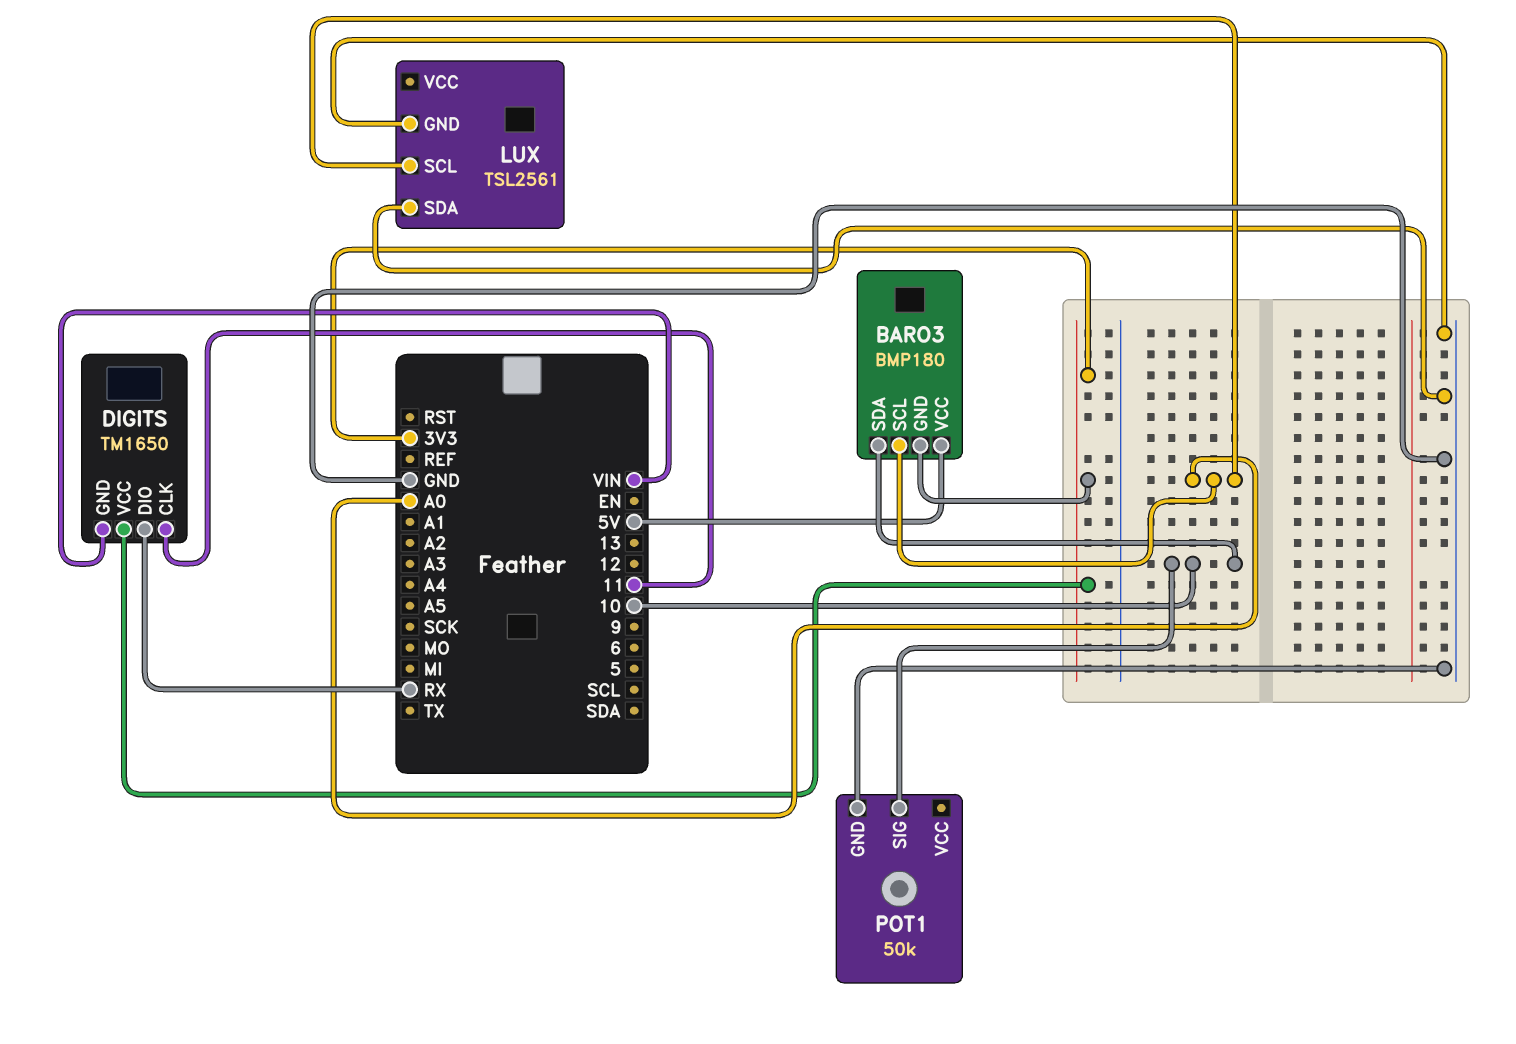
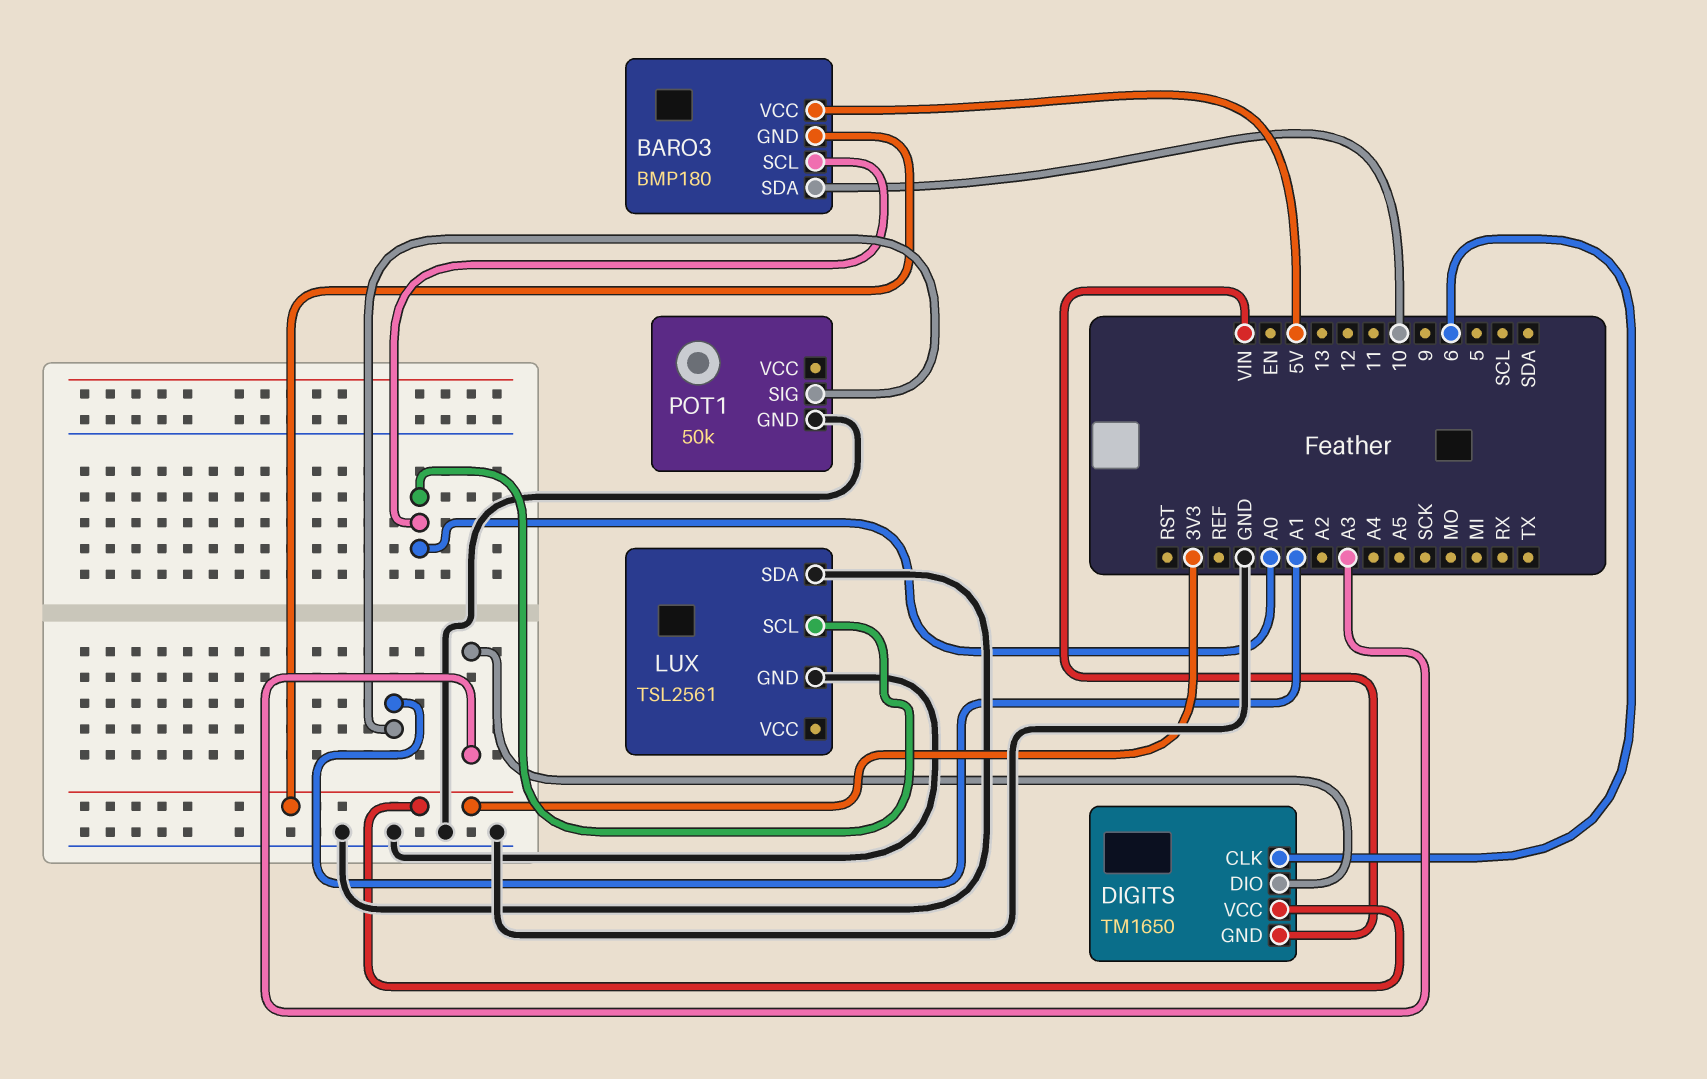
DIGITS pin CLK: 11 -> 6
DIGITS pin DIO: RX -> A3
POT1 pin SIG: 10 -> A1

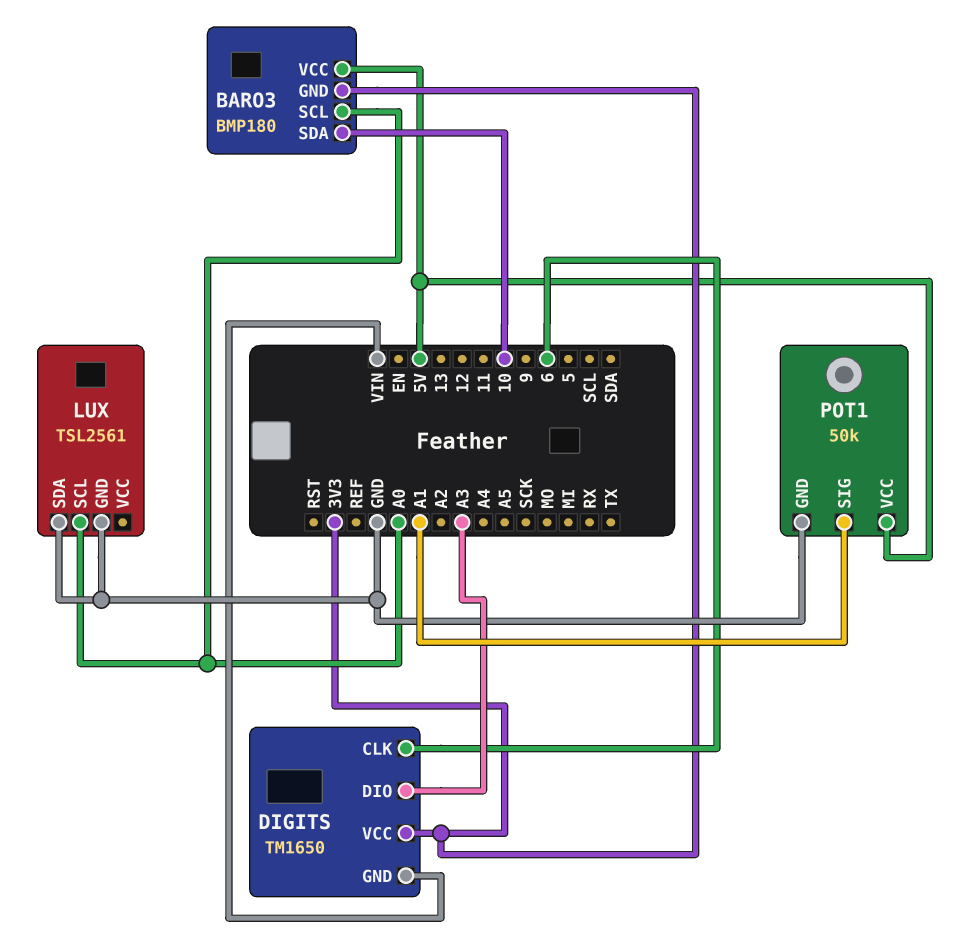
POT1 pin VCC: none -> 5V

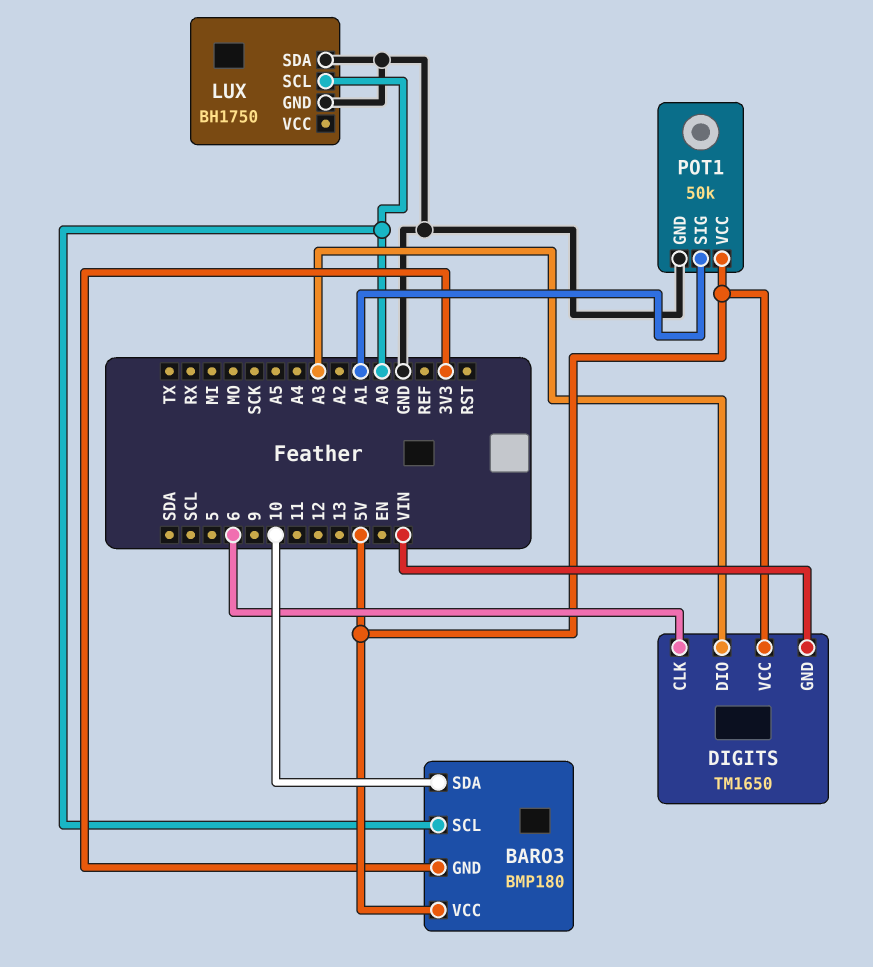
DIGITS pin VCC: 3V3 -> 5V
LUX: TSL2561 -> BH1750

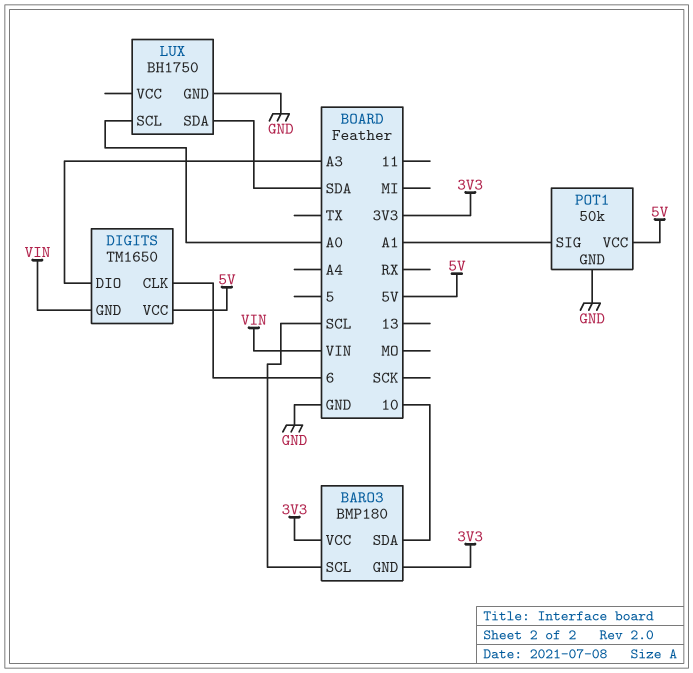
BARO3 pin SCL: A0 -> SCL
BARO3 pin VCC: 5V -> 3V3
LUX pin SDA: GND -> SDA

